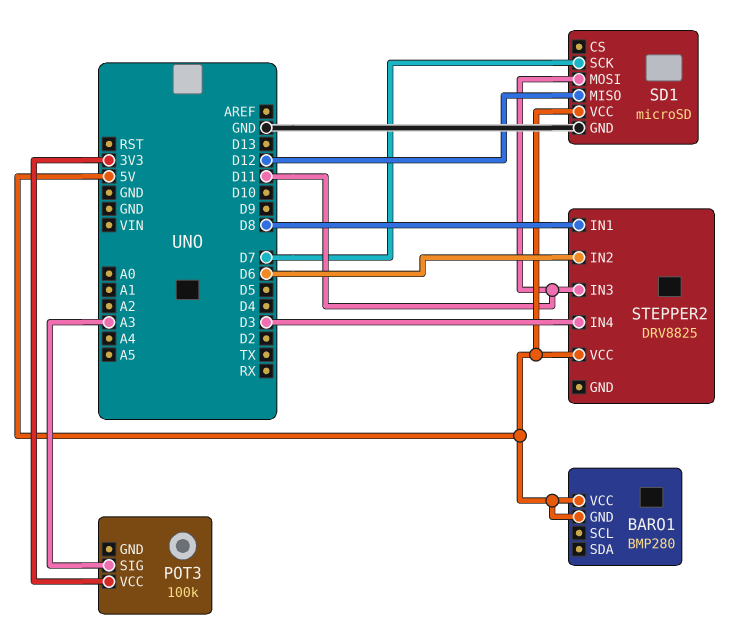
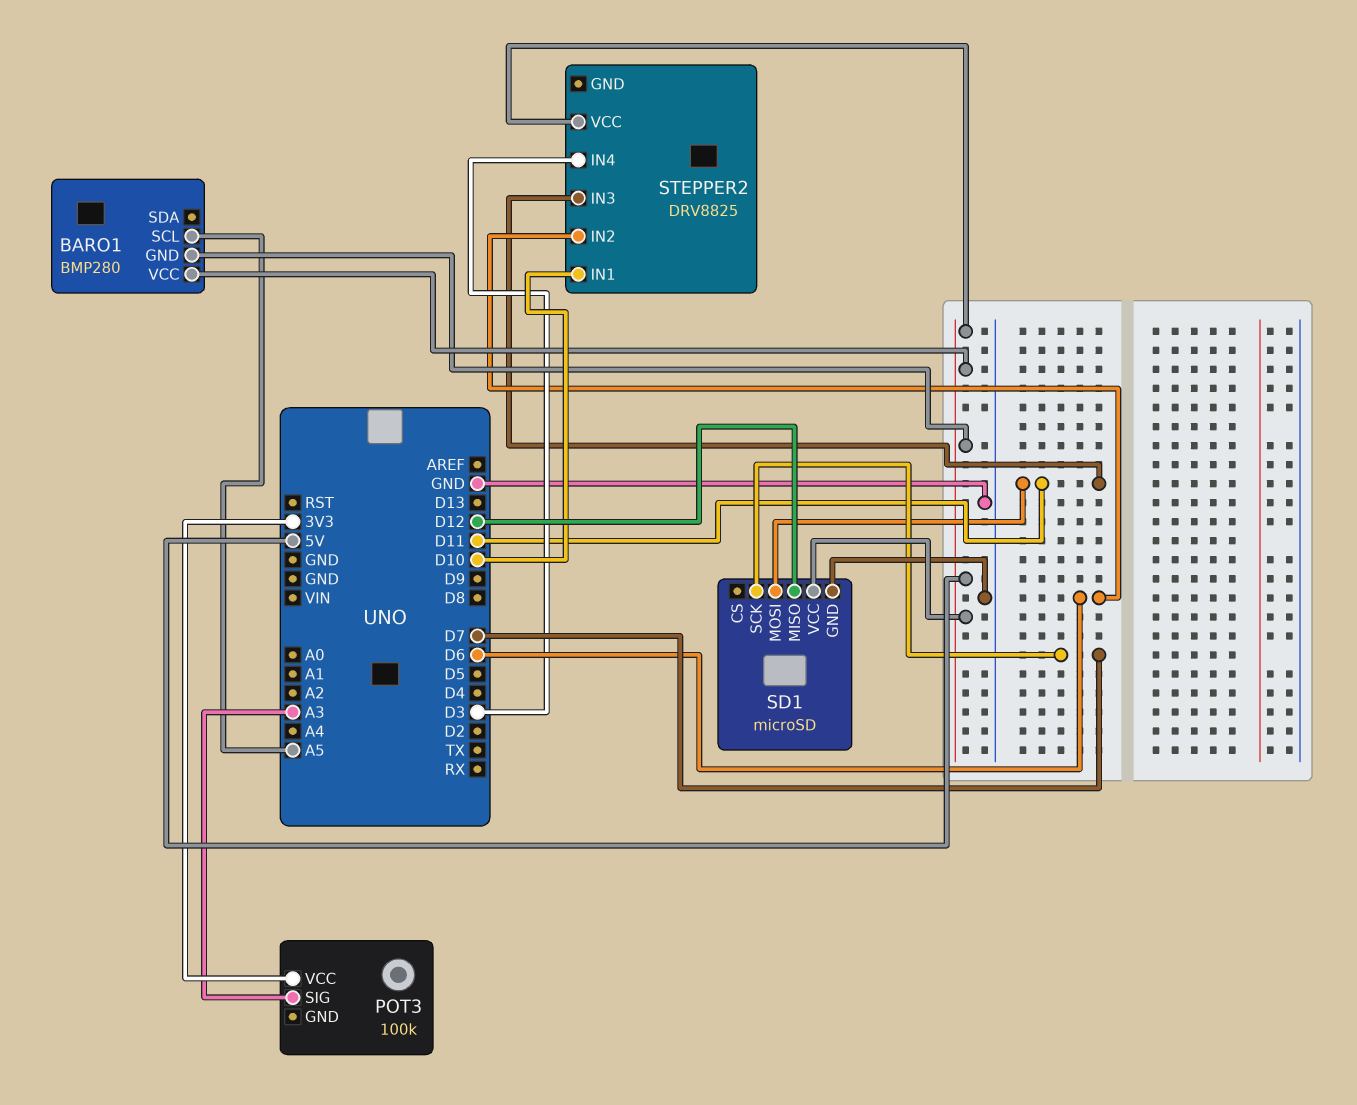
BARO1 pin SCL: none -> A5
STEPPER2 pin IN1: D8 -> D10

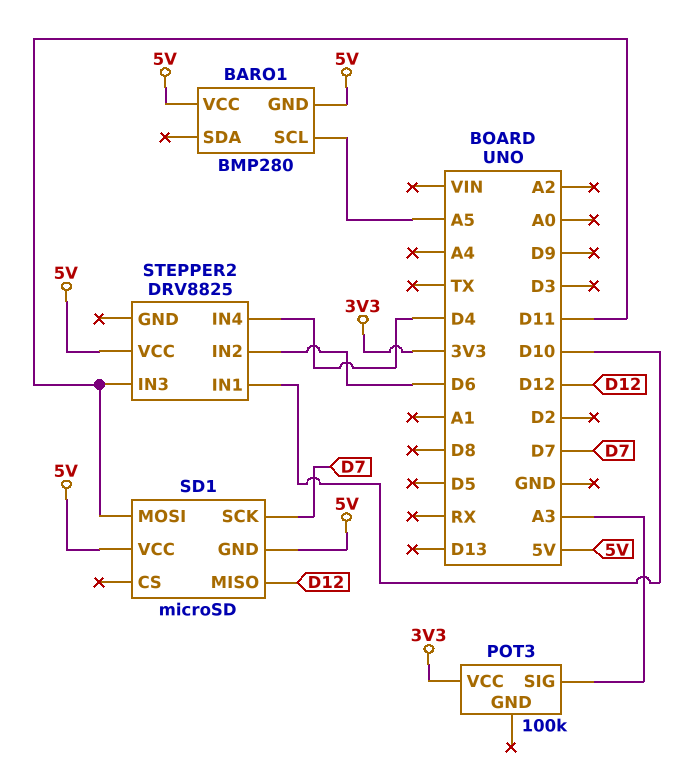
SD1 pin GND: GND -> 5V
STEPPER2 pin IN4: D3 -> D4

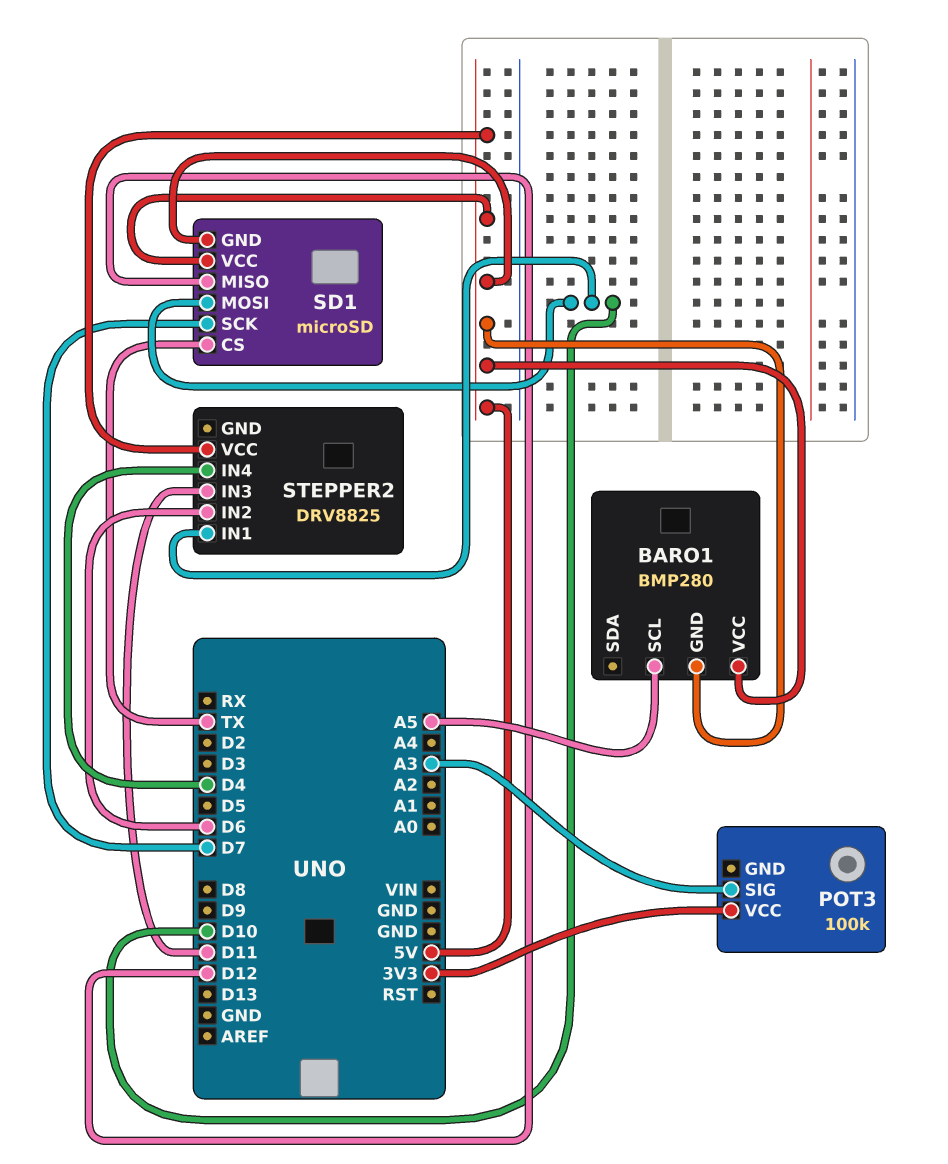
SD1 pin CS: none -> TX
SD1 pin MOSI: D11 -> D10

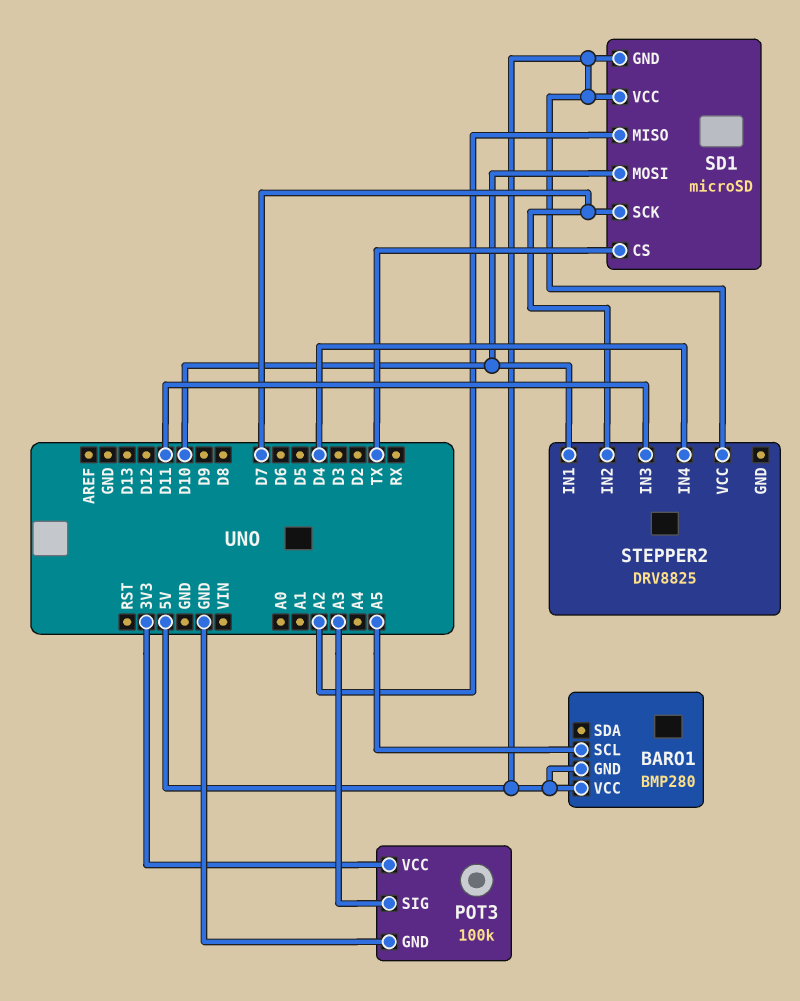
POT3 pin GND: none -> GND
SD1 pin MISO: D12 -> A2
STEPPER2 pin IN2: D6 -> D7

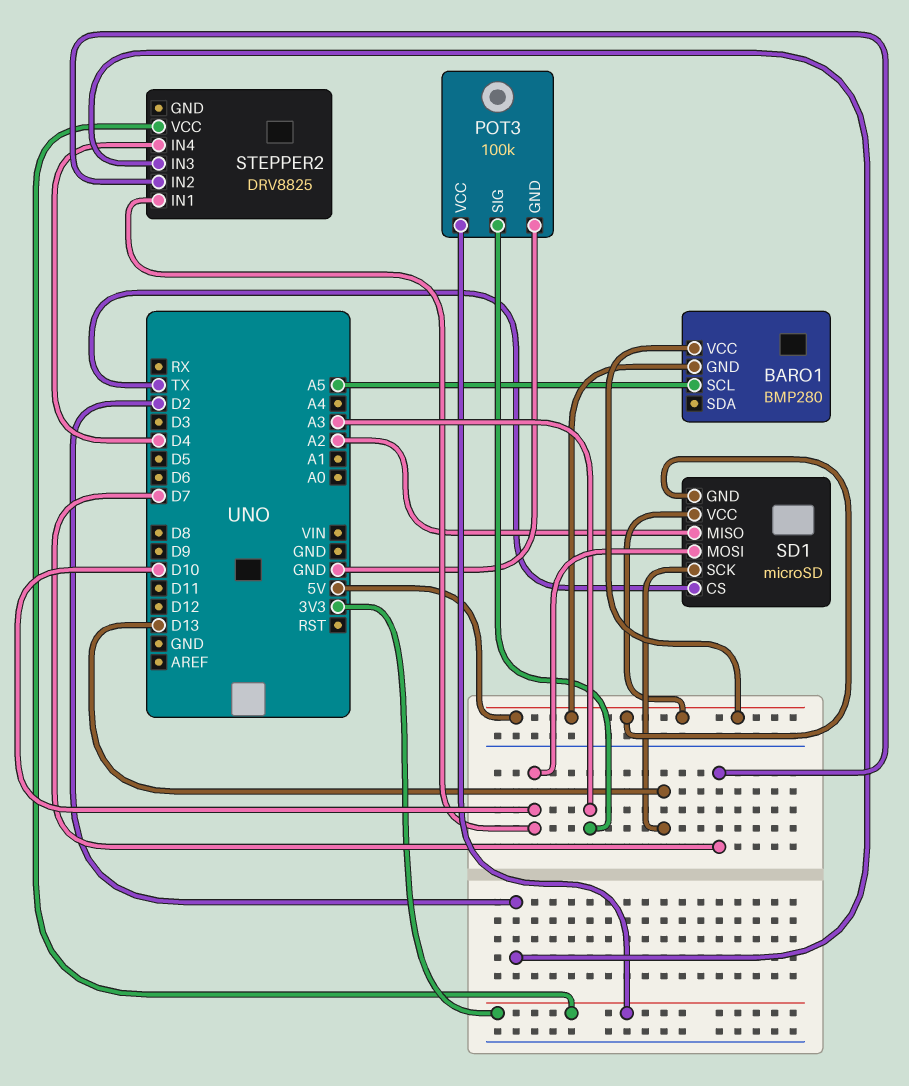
SD1 pin SCK: D7 -> D13
STEPPER2 pin IN3: D11 -> D2
STEPPER2 pin VCC: 5V -> 3V3

